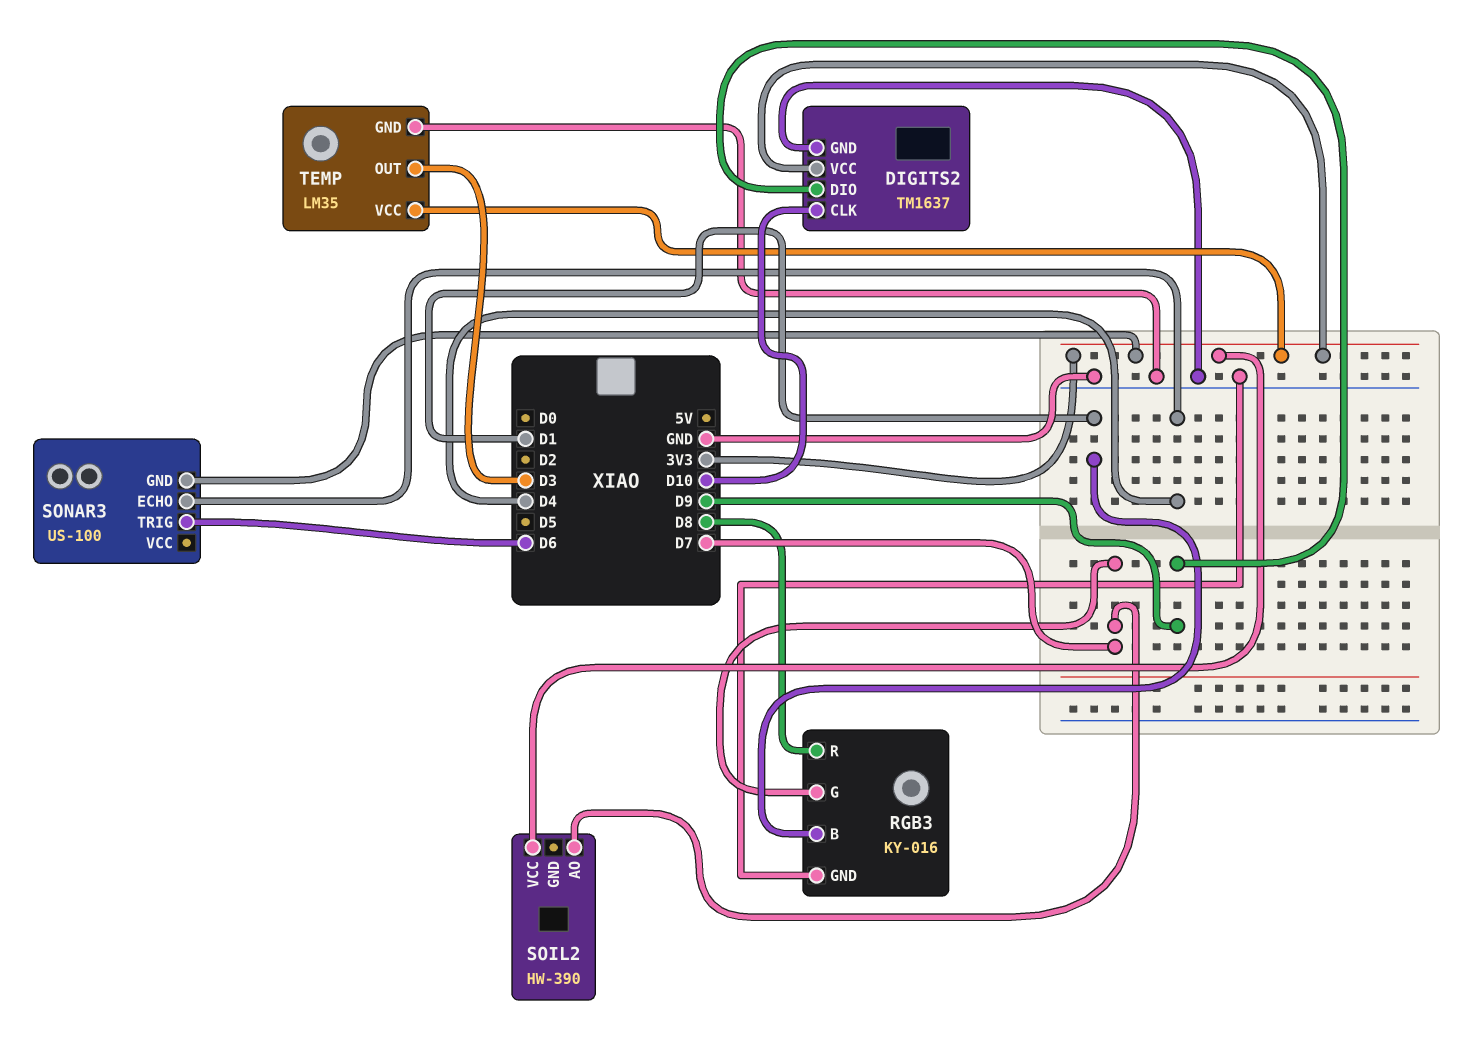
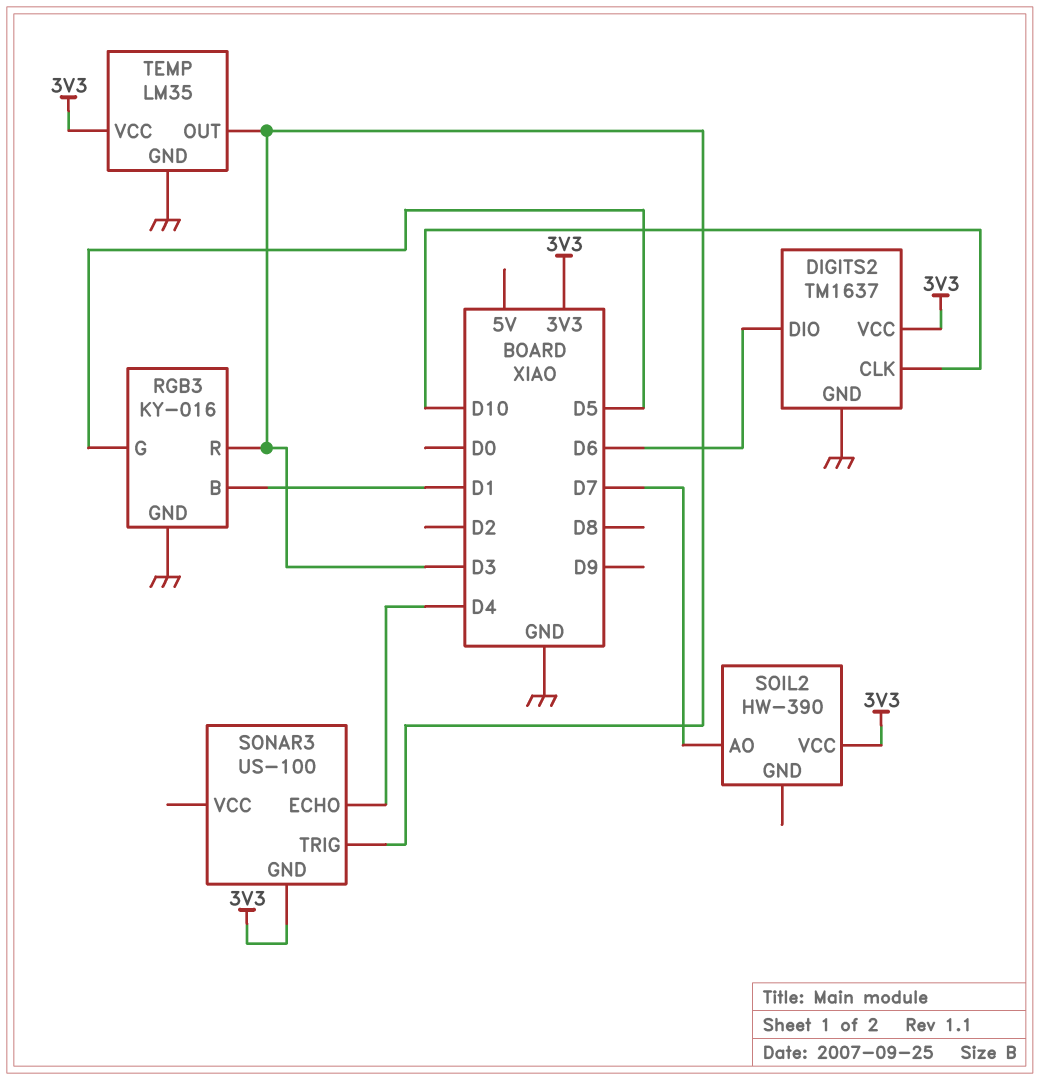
DIGITS2 pin DIO: D9 -> D6
RGB3 pin G: D7 -> D5
RGB3 pin R: D8 -> D3
SONAR3 pin TRIG: D6 -> D3

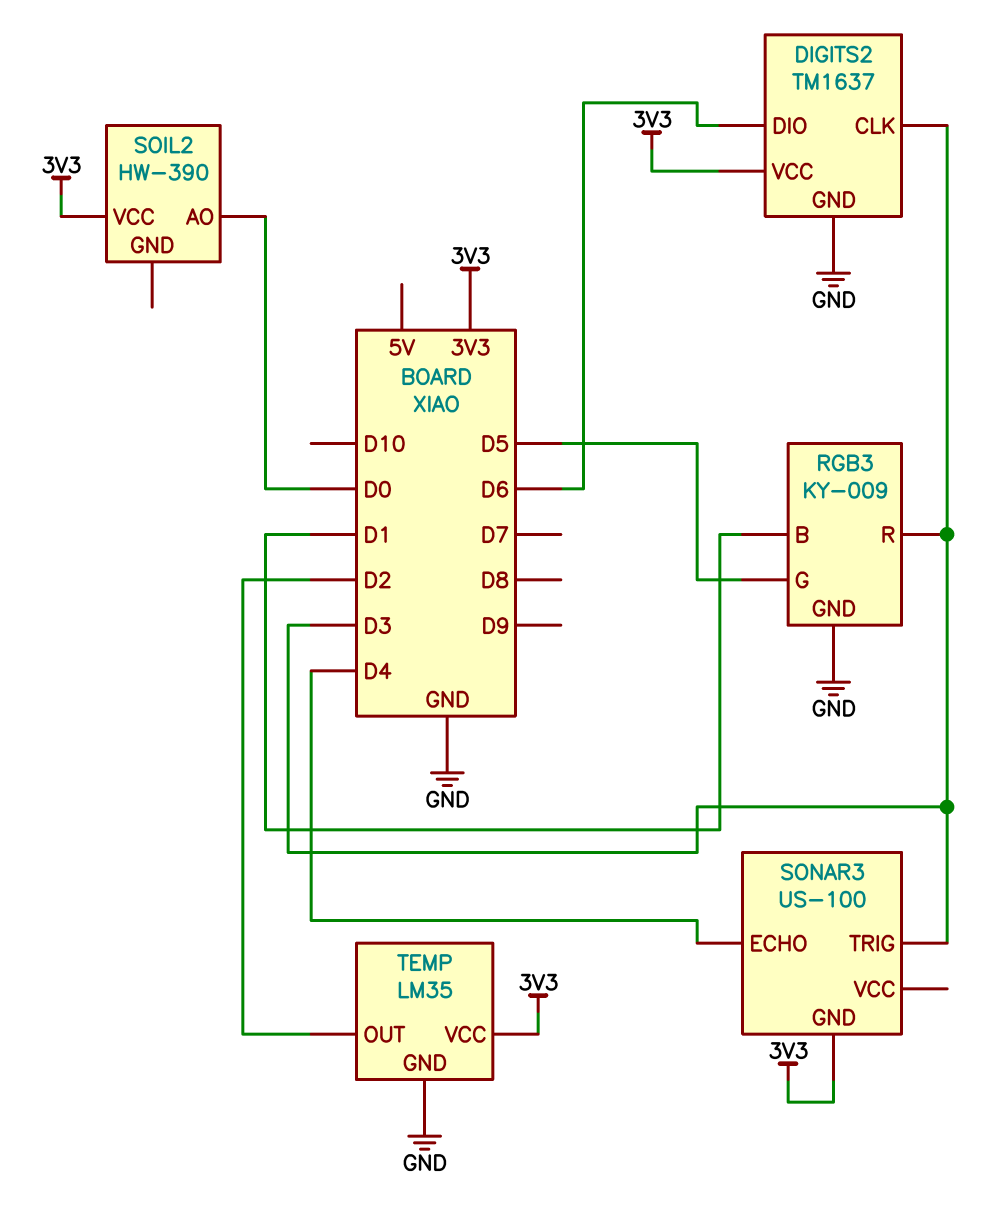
DIGITS2 pin CLK: D10 -> D3
RGB3: KY-016 -> KY-009
SOIL2 pin AO: D7 -> D0
TEMP pin OUT: D3 -> D2

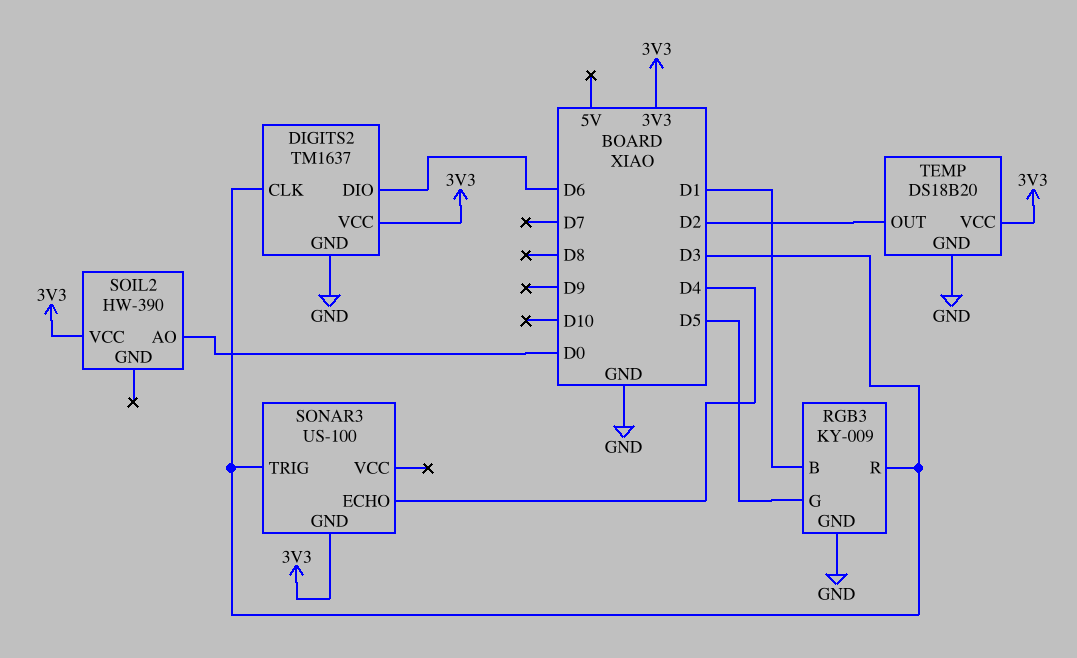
TEMP: LM35 -> DS18B20

